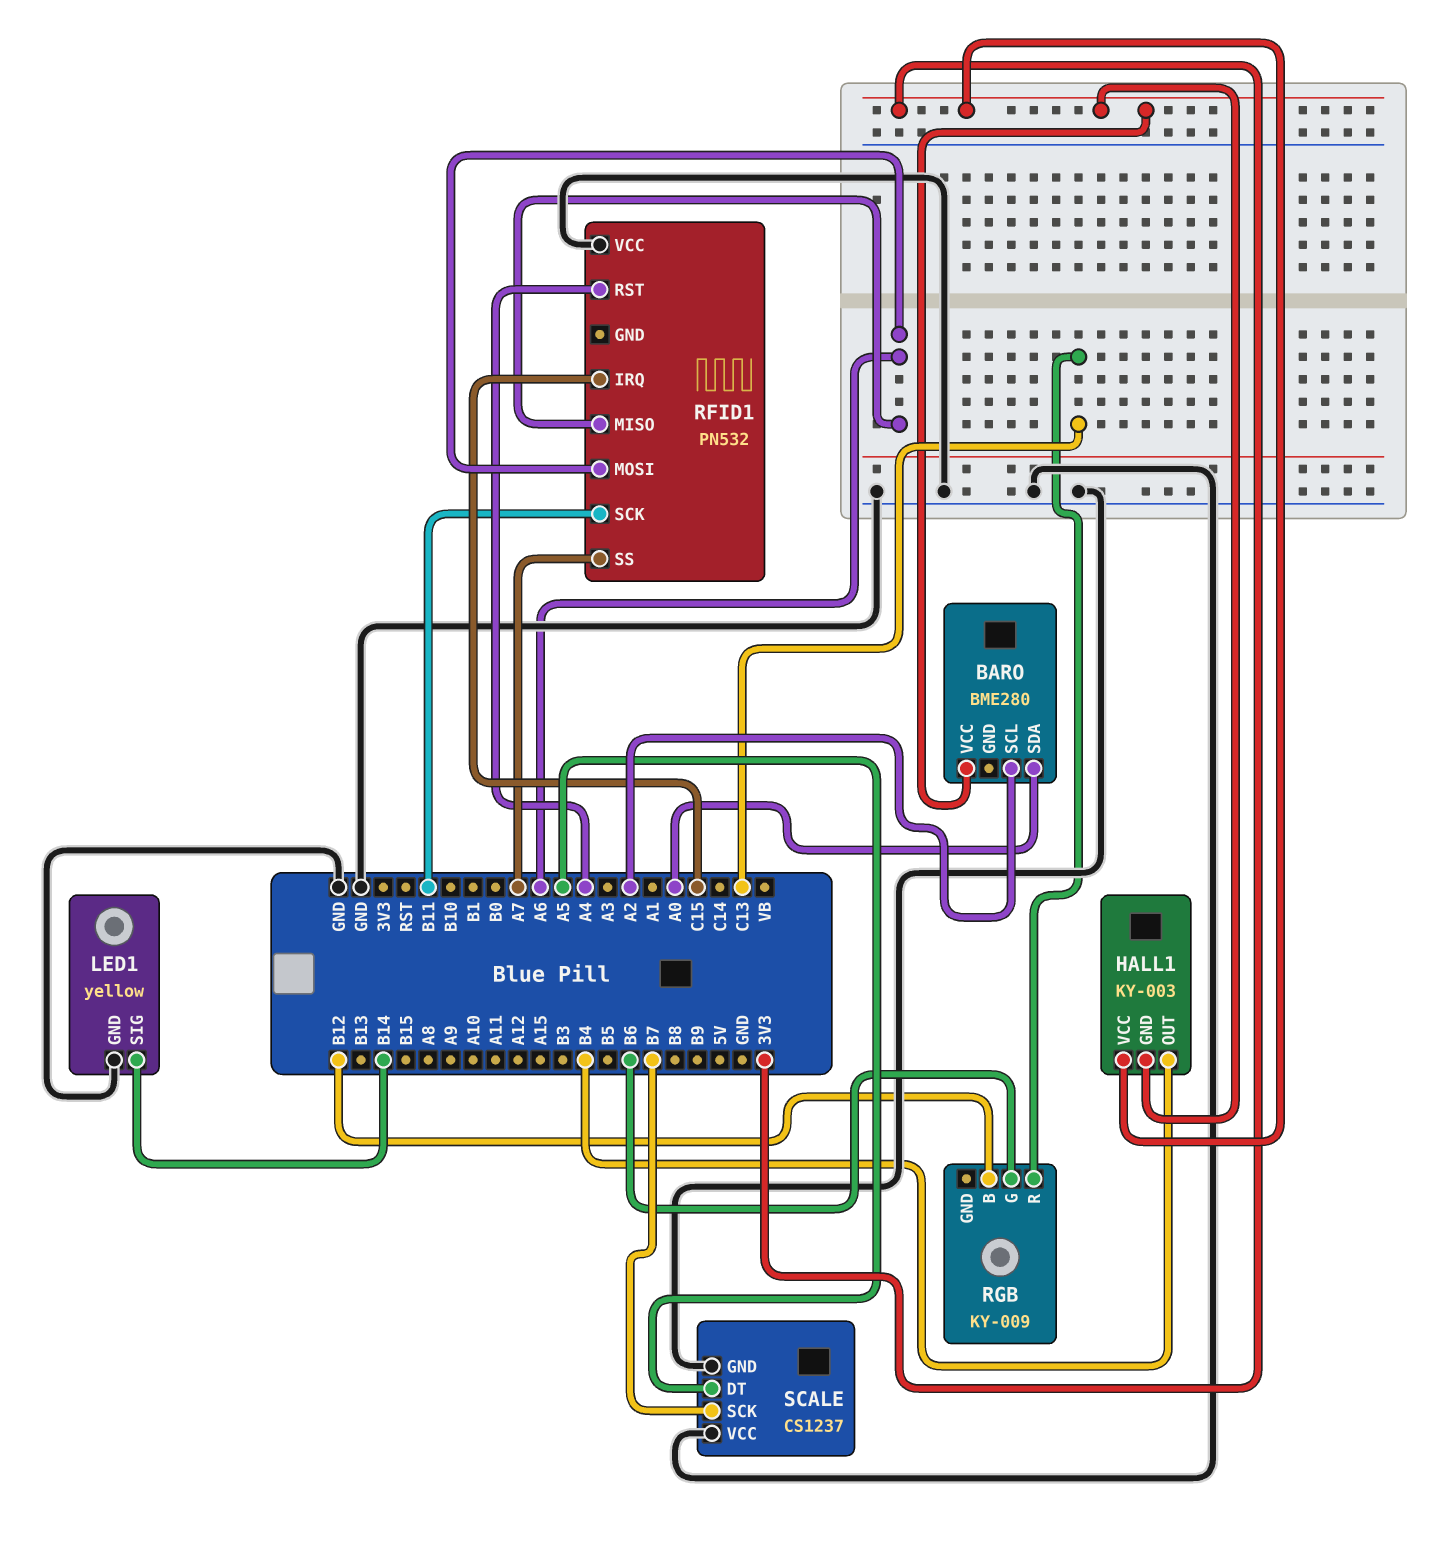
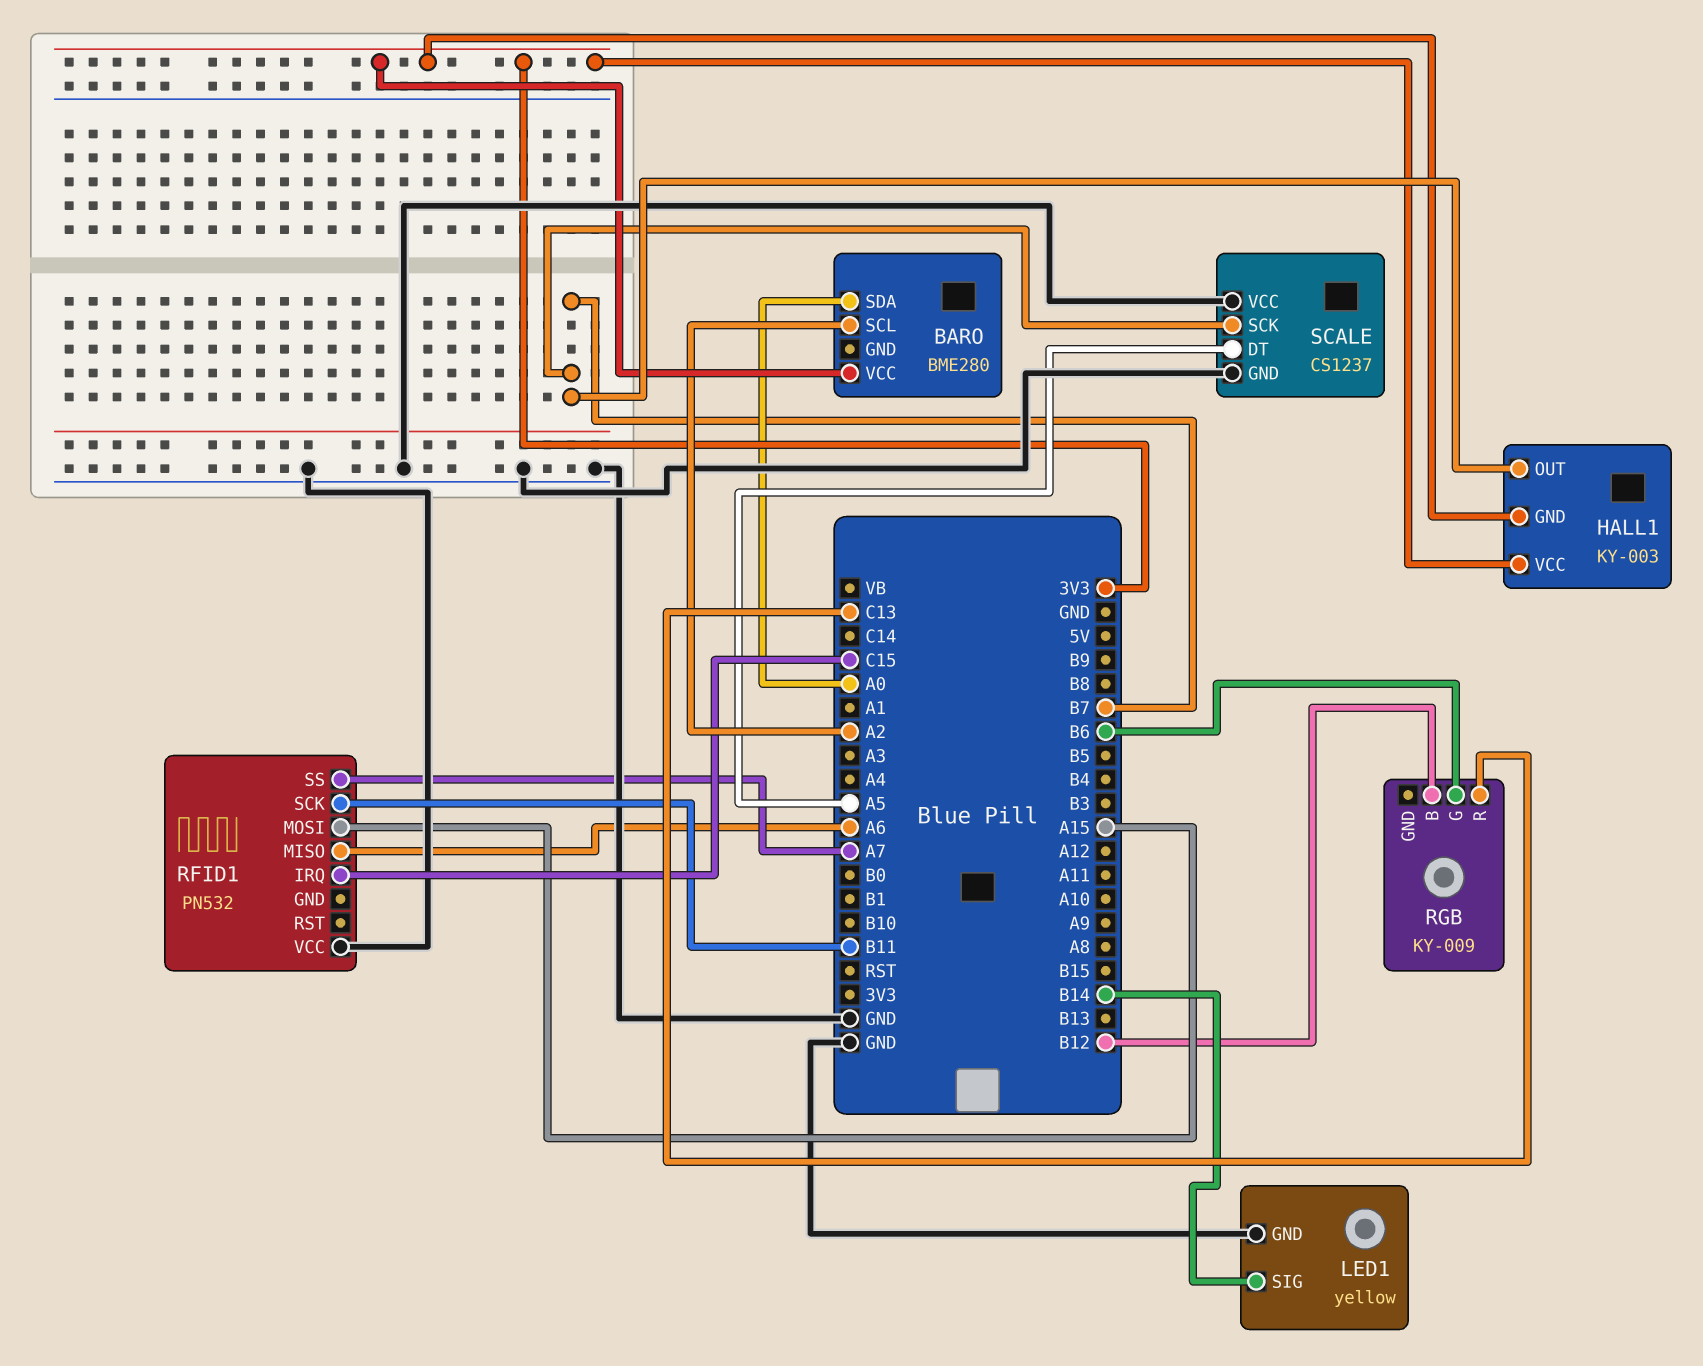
HALL1 pin OUT: B4 -> B7
RFID1 pin MOSI: A6 -> A15
RFID1 pin RST: A4 -> none

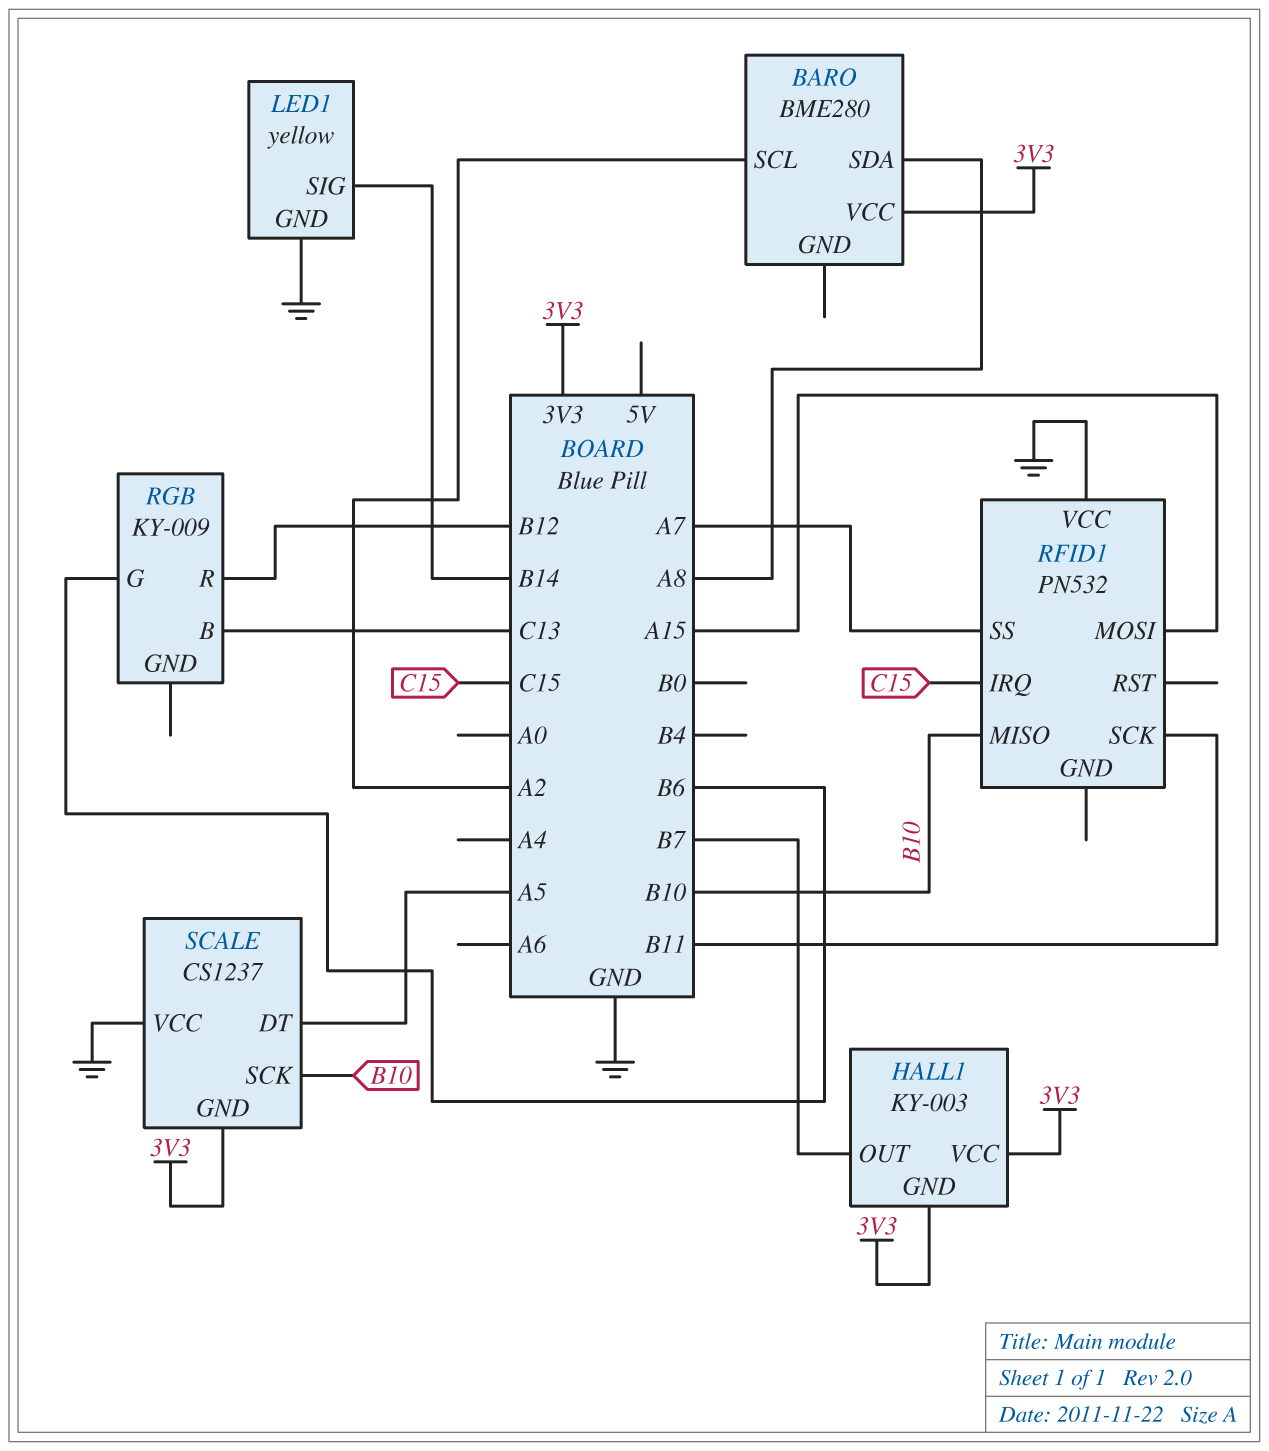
BARO pin SDA: A0 -> A8
RFID1 pin MISO: A6 -> B10
RGB pin B: B12 -> C13
RGB pin R: C13 -> B12
SCALE pin GND: GND -> 3V3
SCALE pin SCK: B7 -> B10

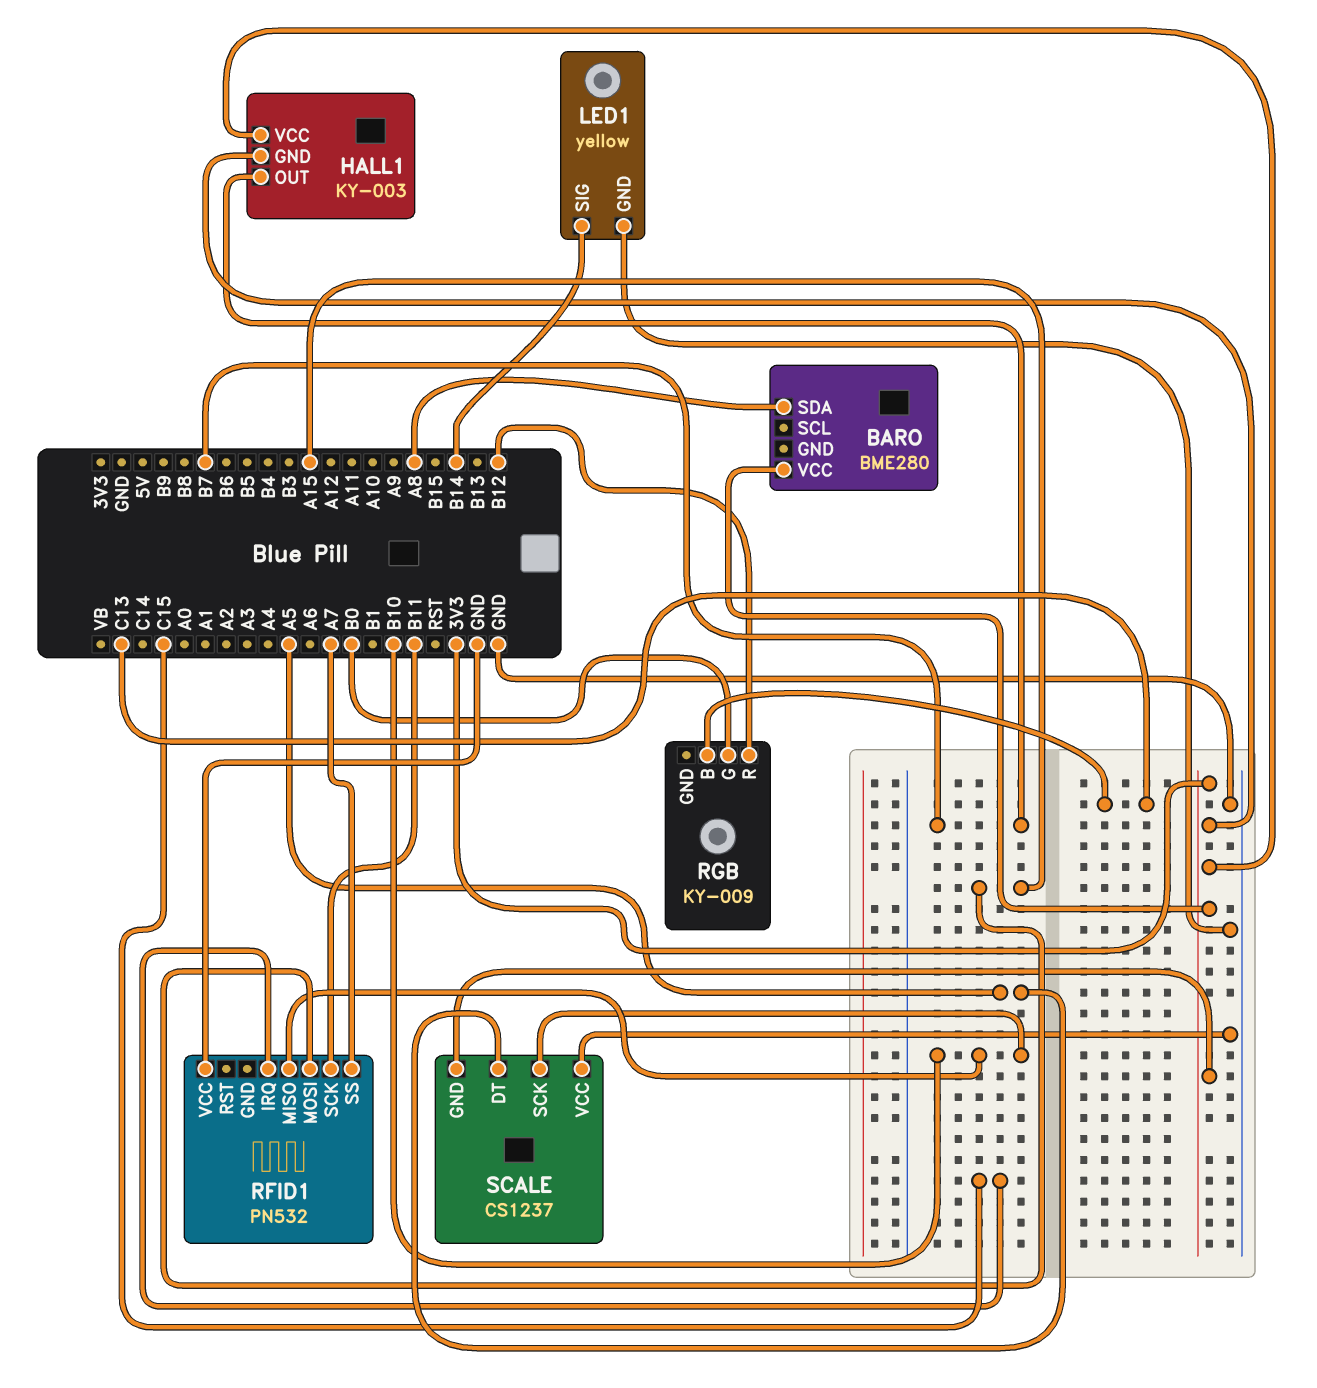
BARO pin SCL: A2 -> none
RGB pin G: B6 -> B0

